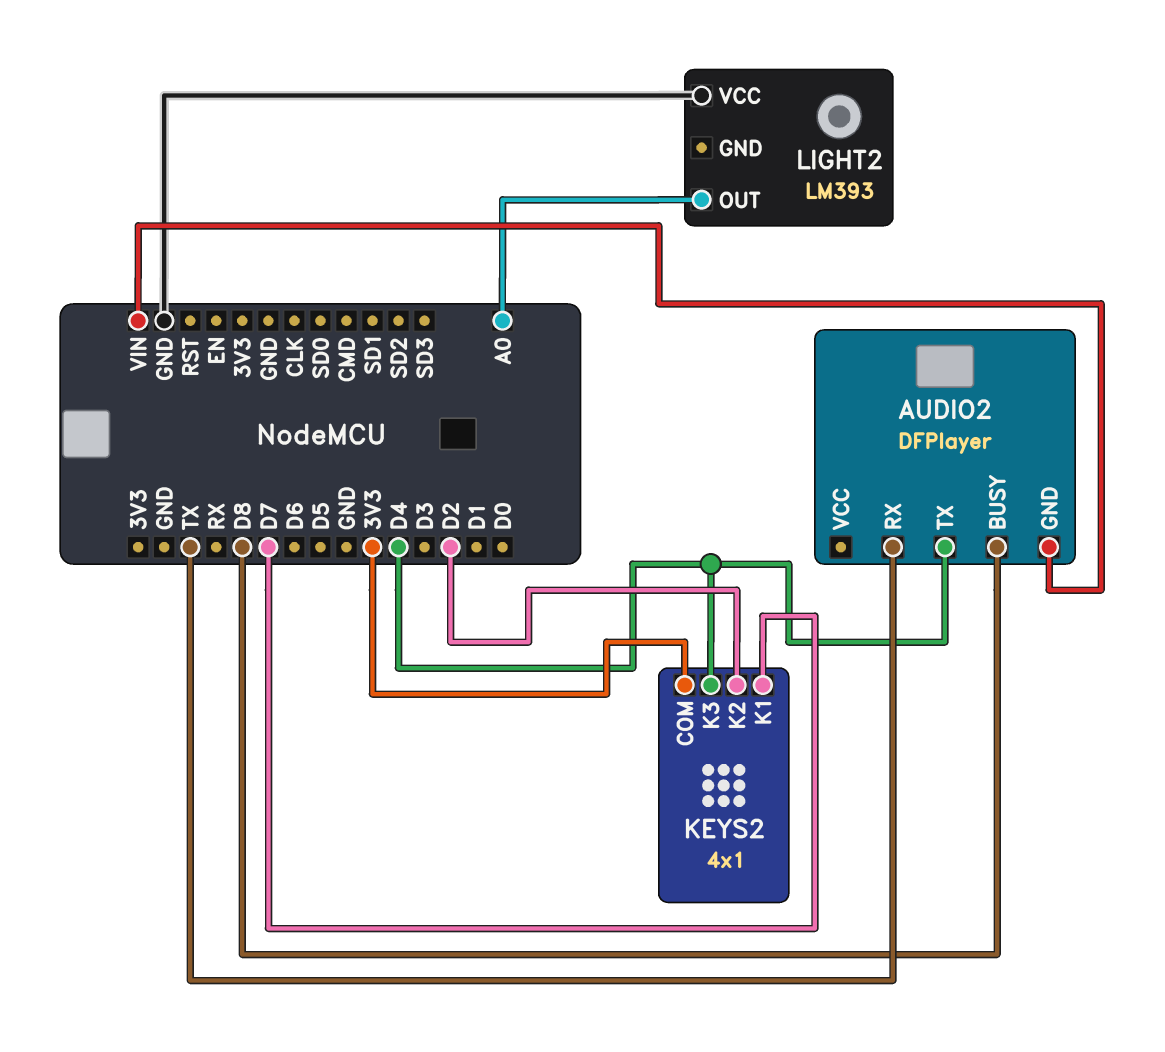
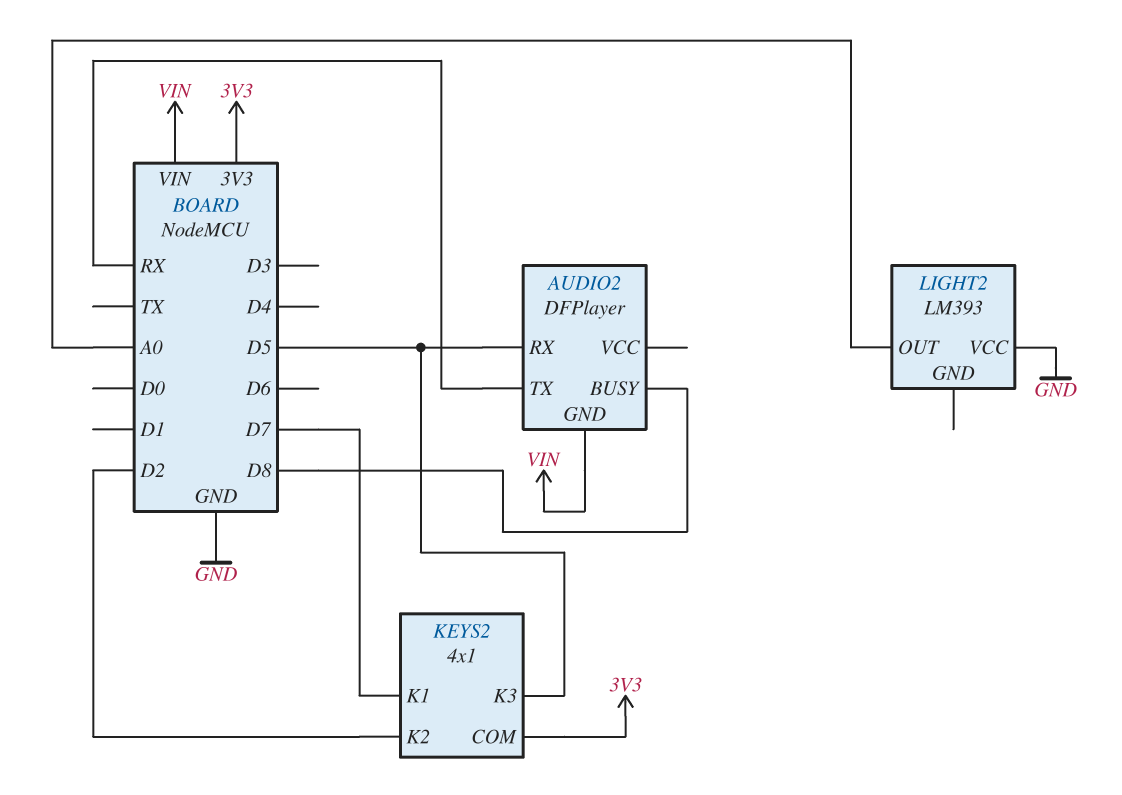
AUDIO2 pin RX: TX -> D5
AUDIO2 pin TX: D4 -> RX
KEYS2 pin K3: D4 -> D5

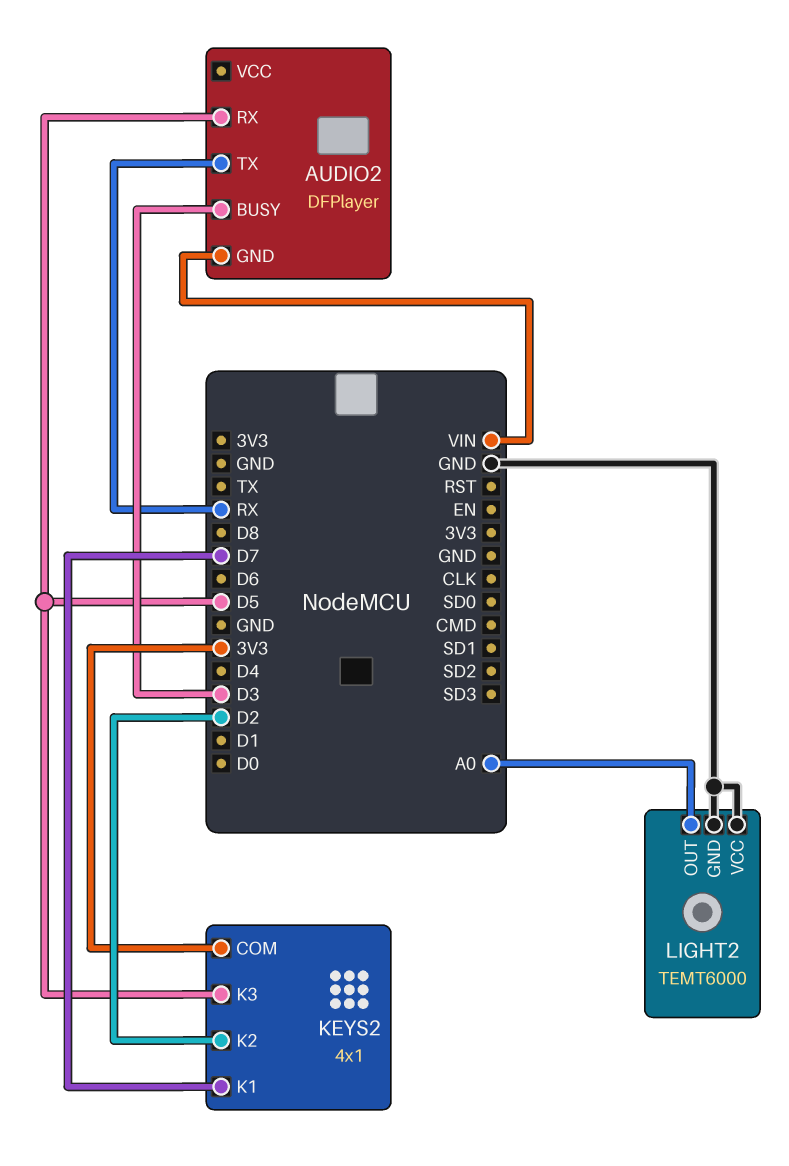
AUDIO2 pin BUSY: D8 -> D3
LIGHT2: LM393 -> TEMT6000
LIGHT2 pin GND: none -> GND

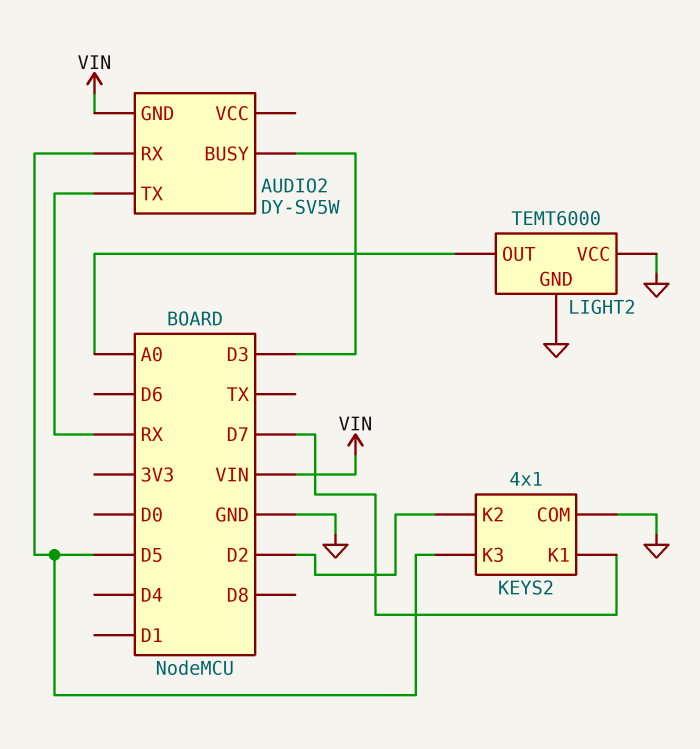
AUDIO2: DFPlayer -> DY-SV5W
KEYS2 pin COM: 3V3 -> GND

